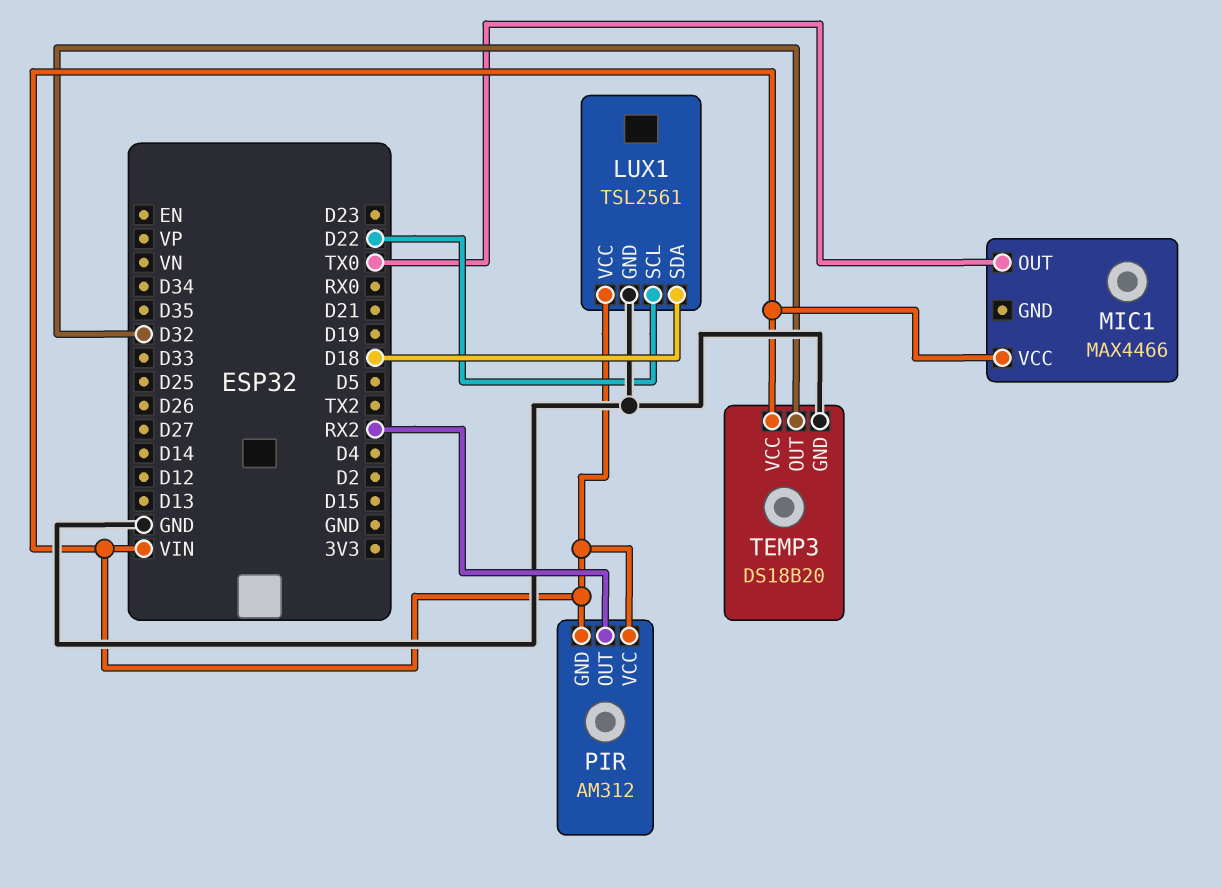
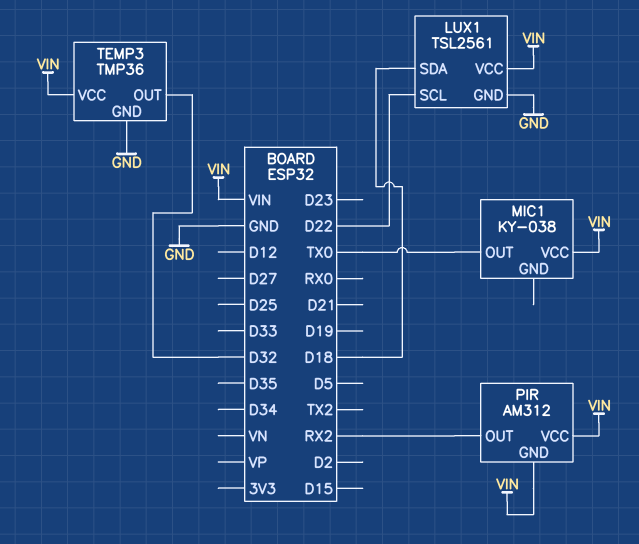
MIC1: MAX4466 -> KY-038
TEMP3: DS18B20 -> TMP36

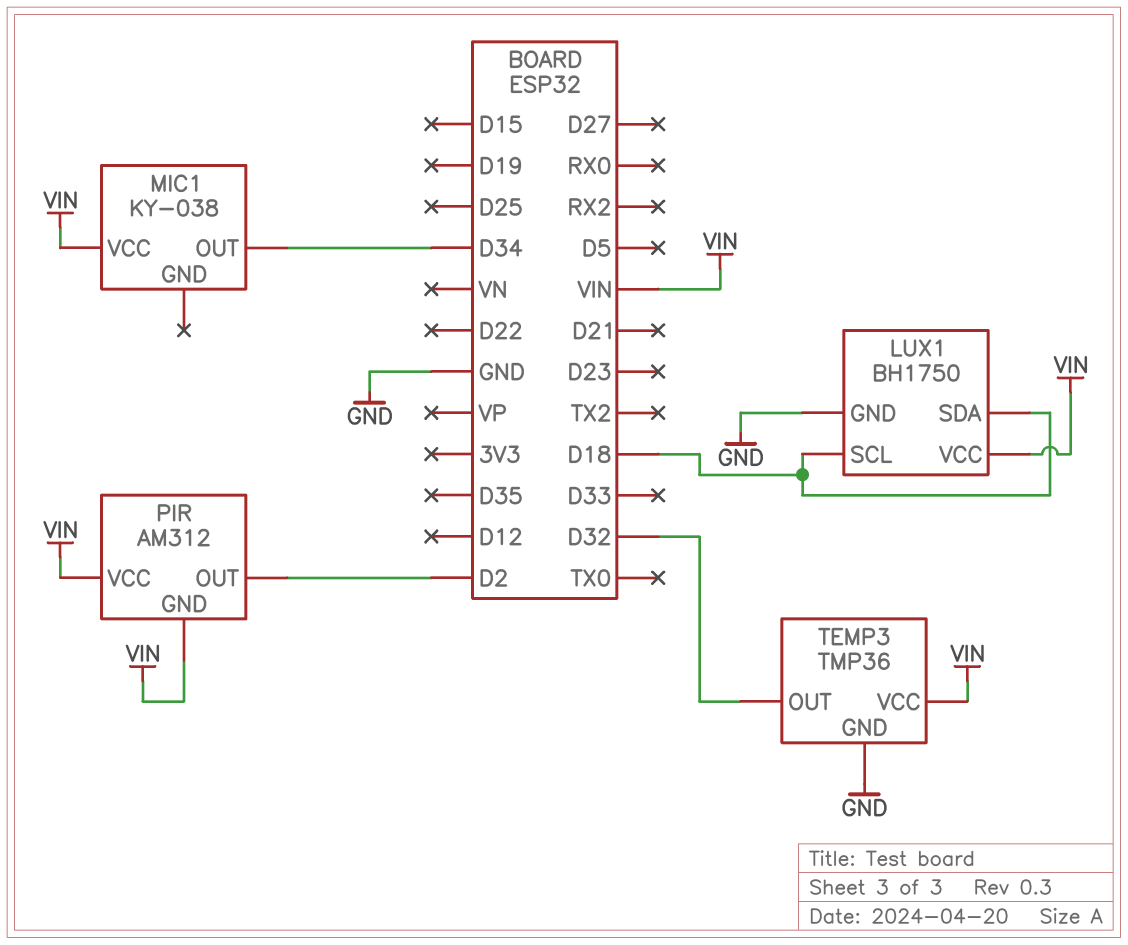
LUX1: TSL2561 -> BH1750
LUX1 pin SCL: D22 -> D18
MIC1 pin OUT: TX0 -> D34
PIR pin OUT: RX2 -> D2

